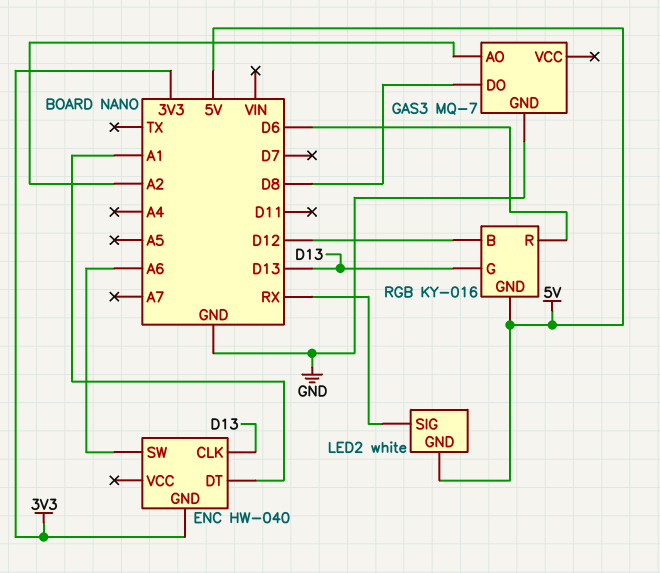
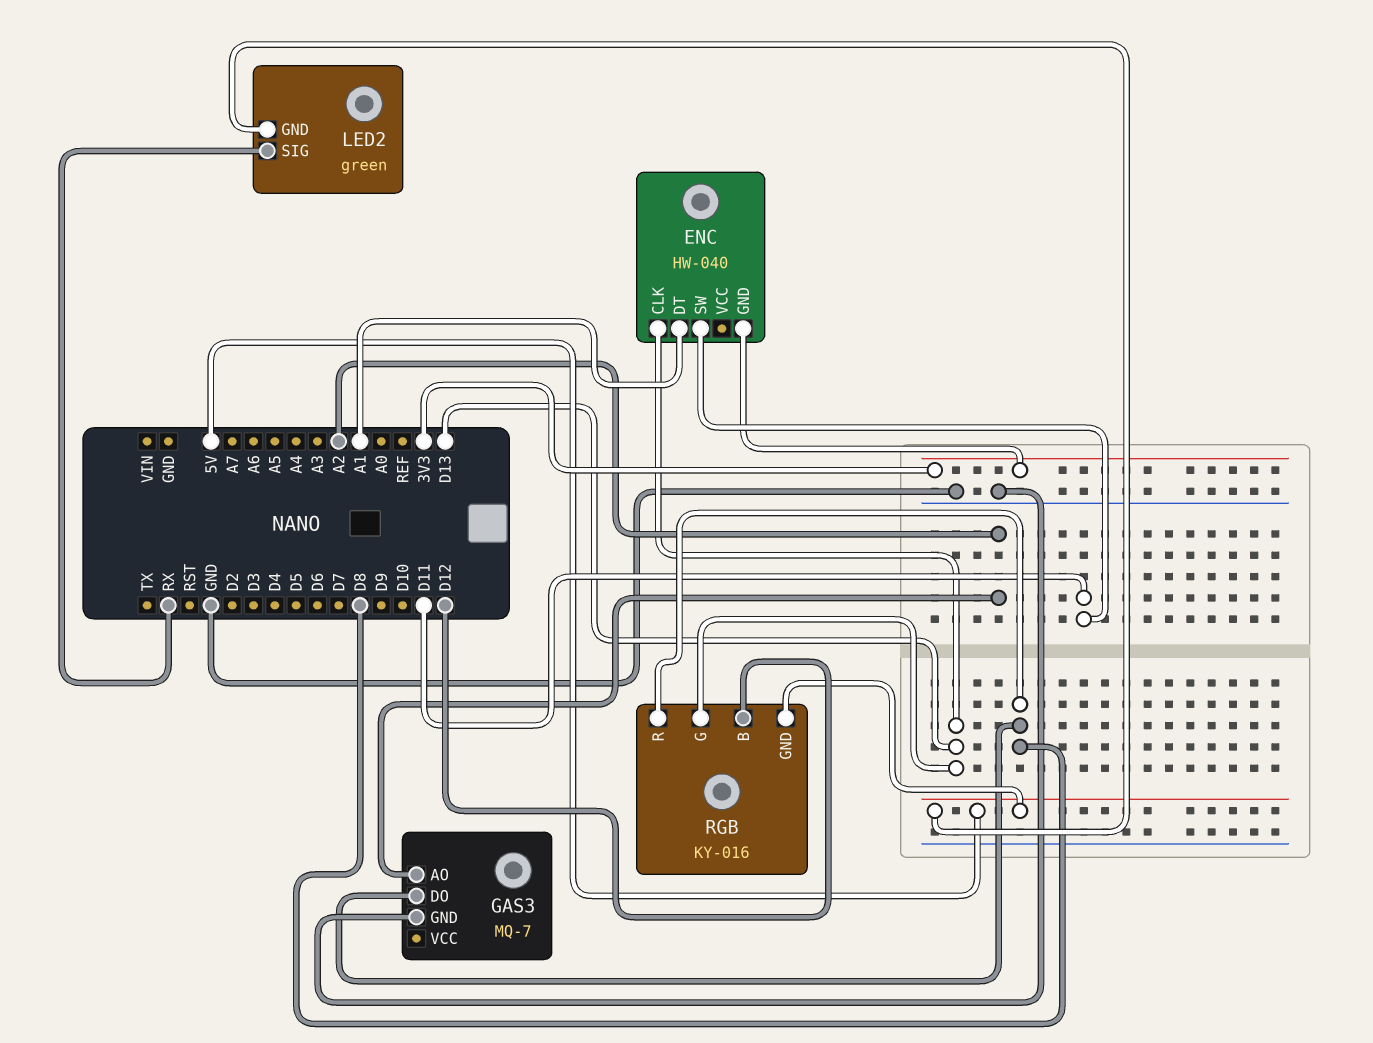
ENC pin SW: A6 -> D11
LED2: white -> green
RGB pin R: D6 -> D8

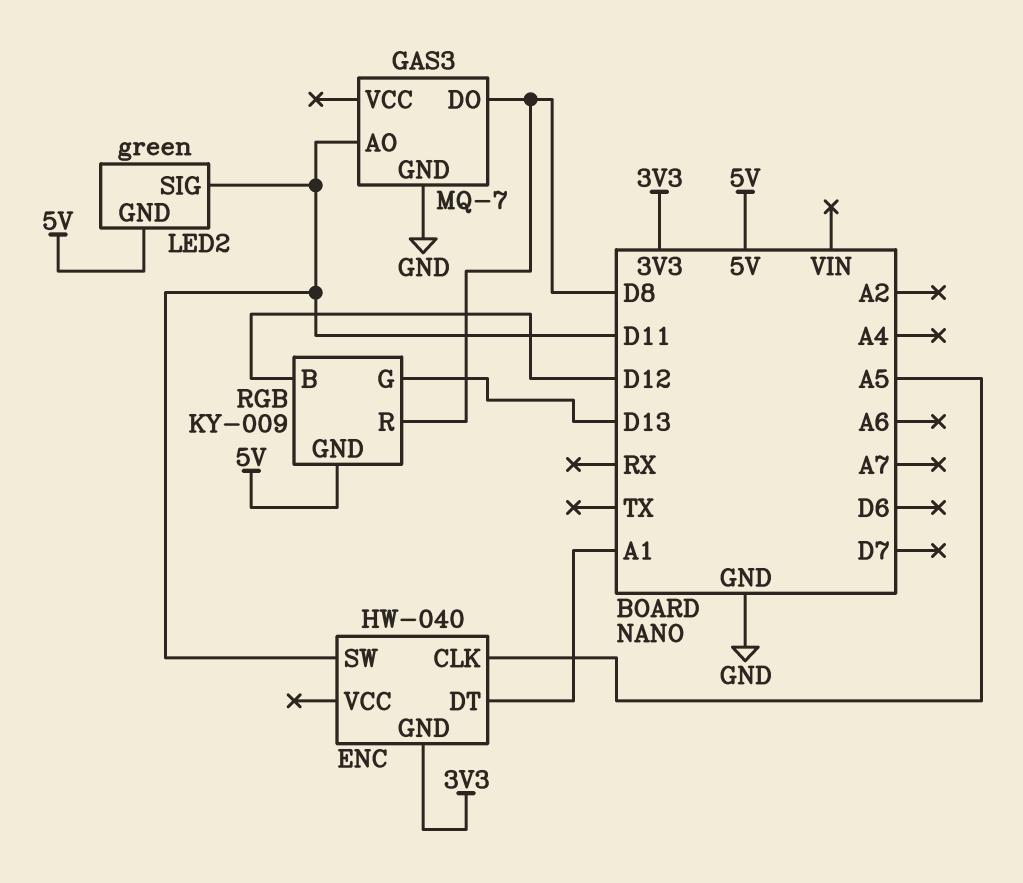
ENC pin CLK: D13 -> A5
GAS3 pin AO: A2 -> D11
LED2 pin SIG: RX -> D11
RGB: KY-016 -> KY-009

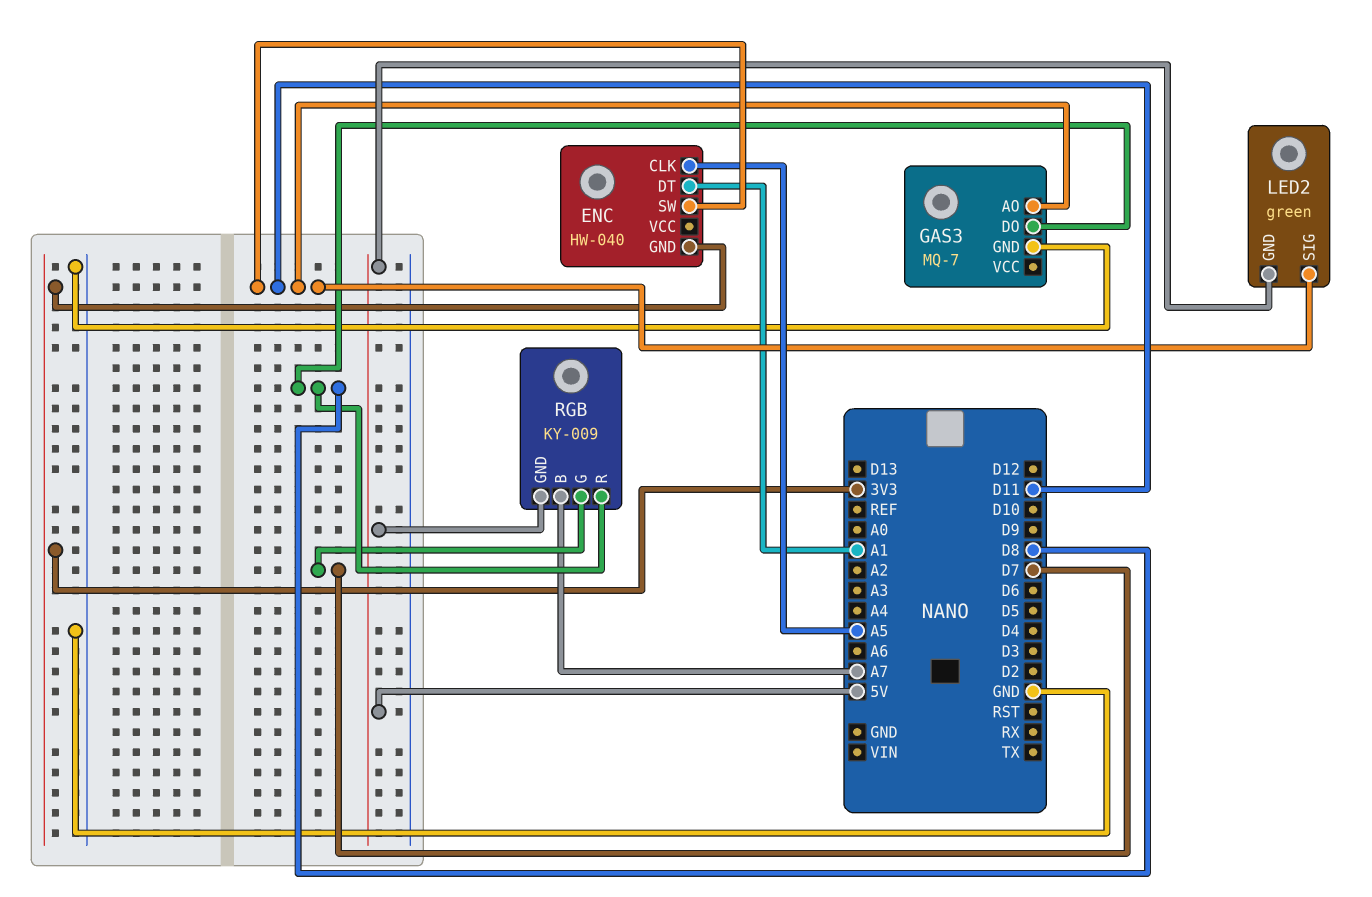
RGB pin B: D12 -> A7
RGB pin G: D13 -> D7

